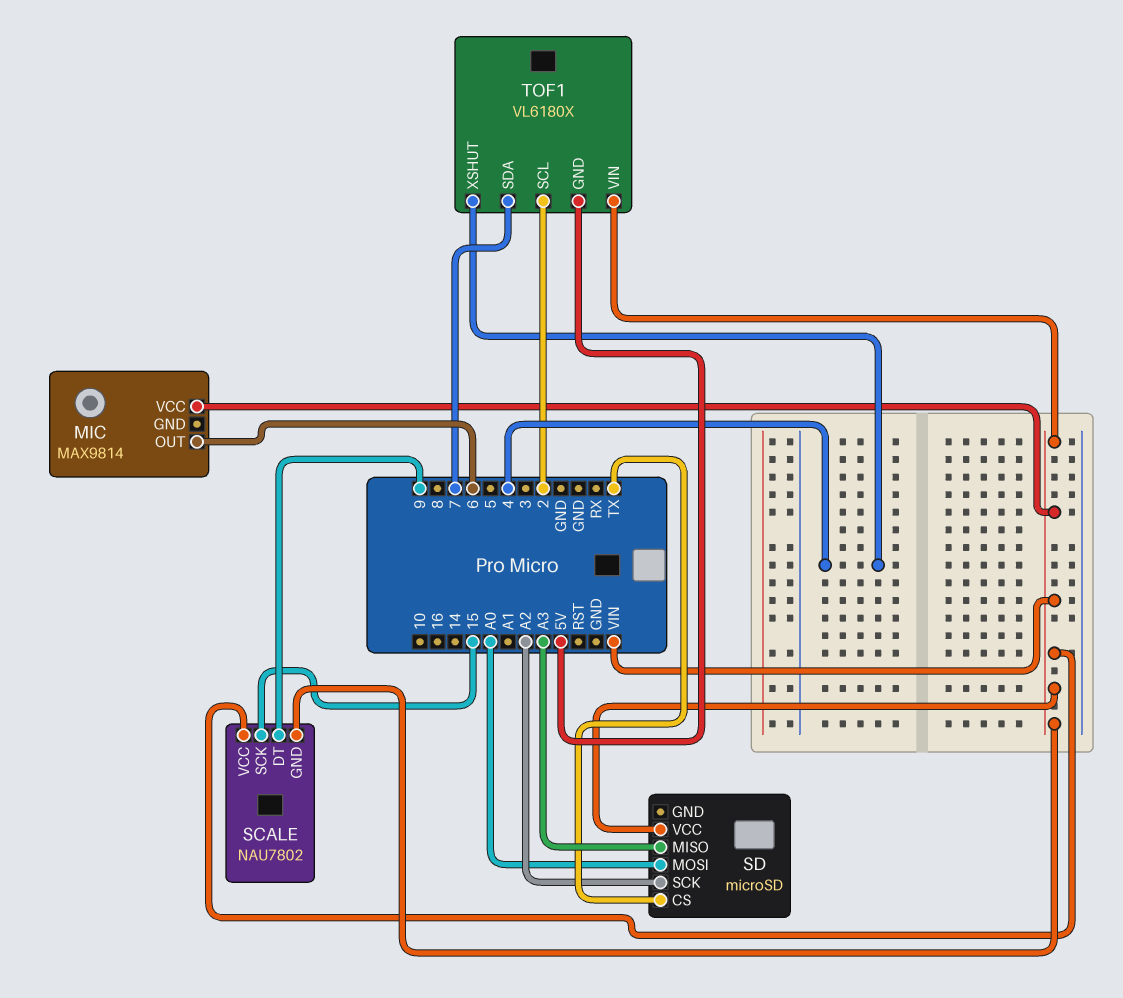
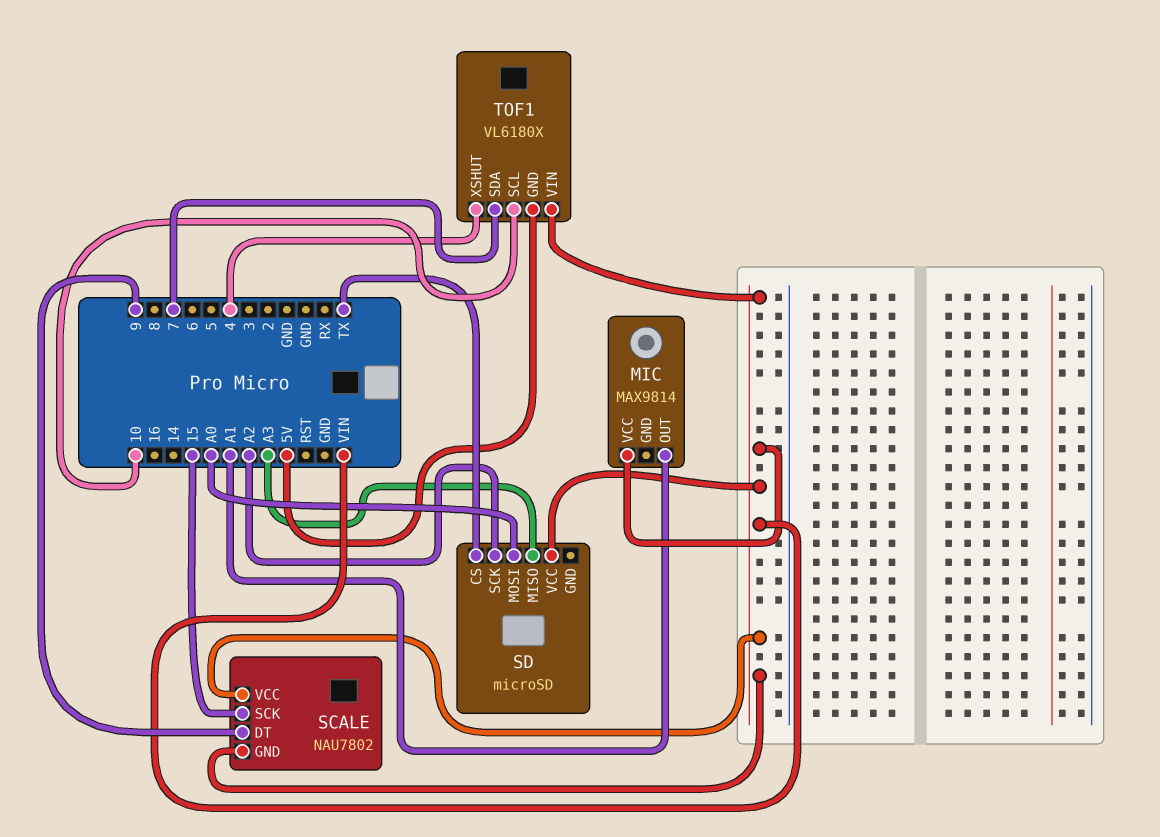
MIC pin OUT: 6 -> A1
TOF1 pin SCL: 2 -> 10

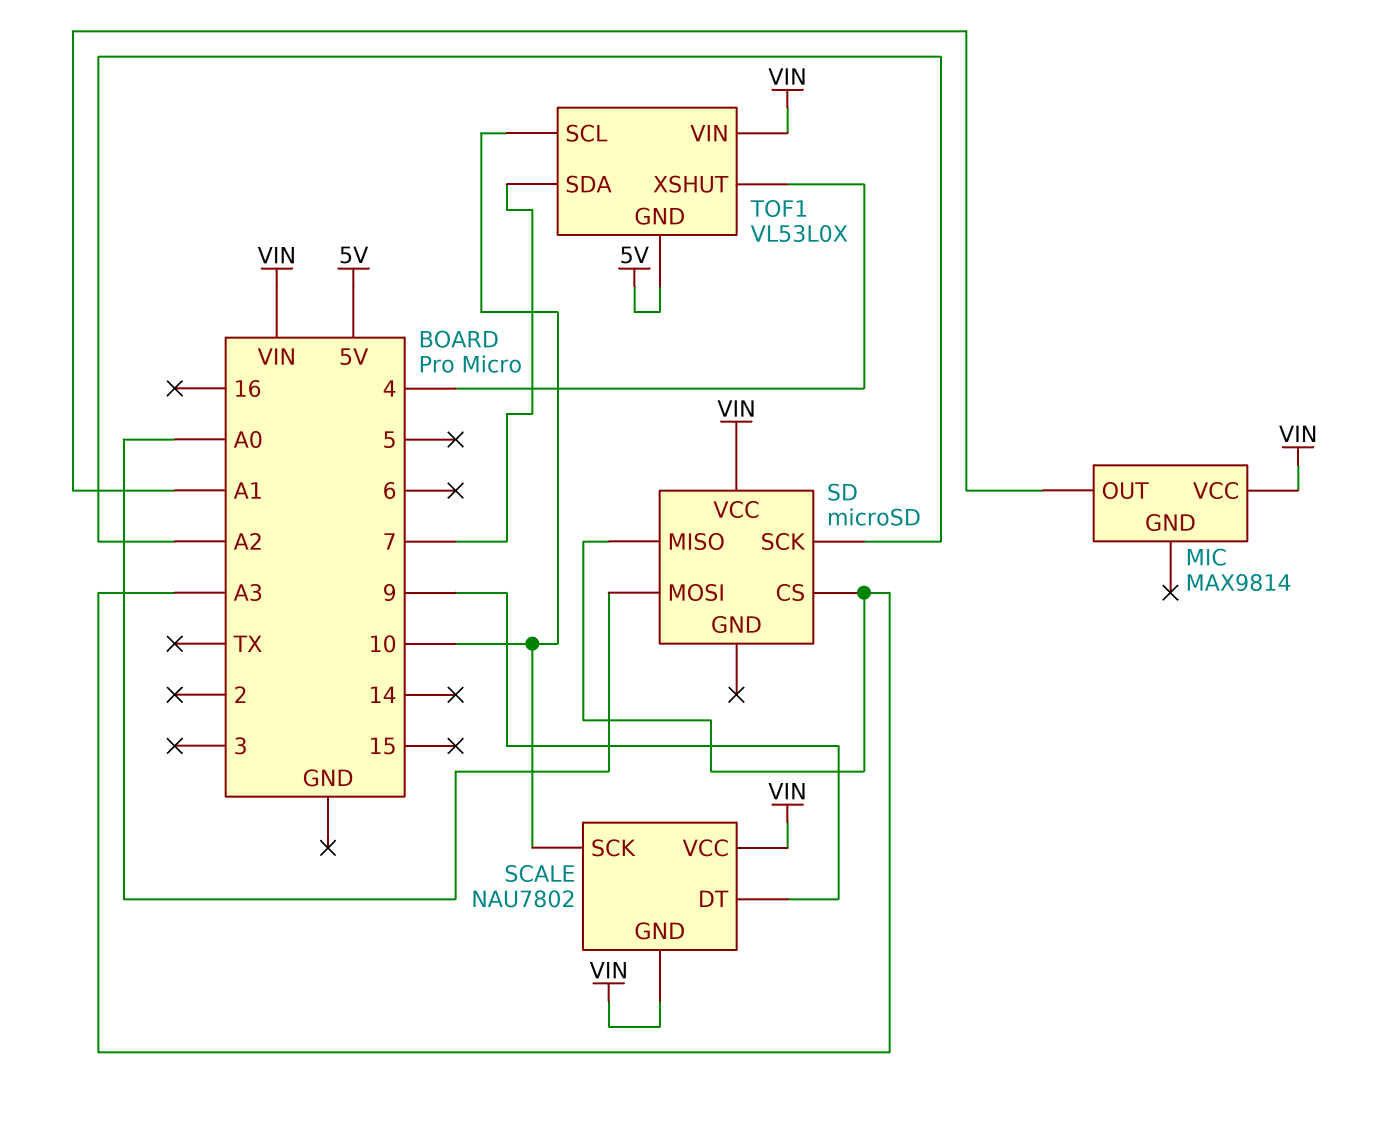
SCALE pin SCK: 15 -> 10
SD pin CS: TX -> A3
TOF1: VL6180X -> VL53L0X

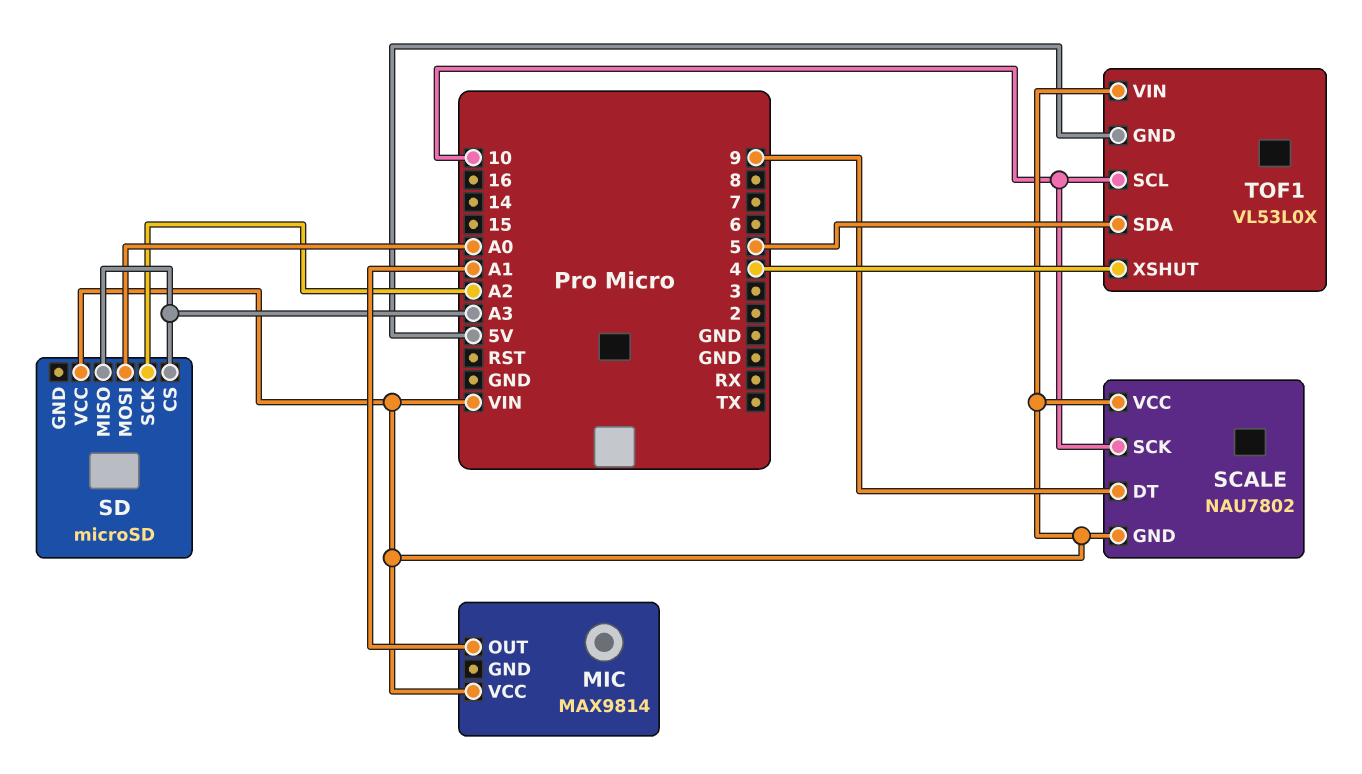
TOF1 pin SDA: 7 -> 5

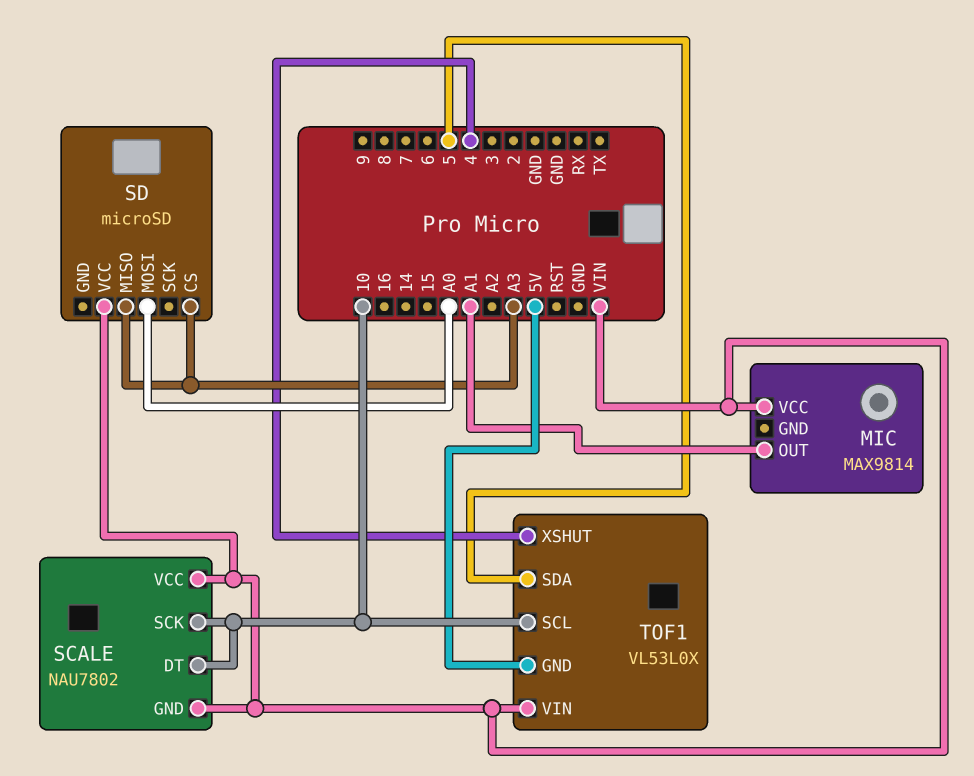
SCALE pin DT: 9 -> 10
SD pin SCK: A2 -> none

